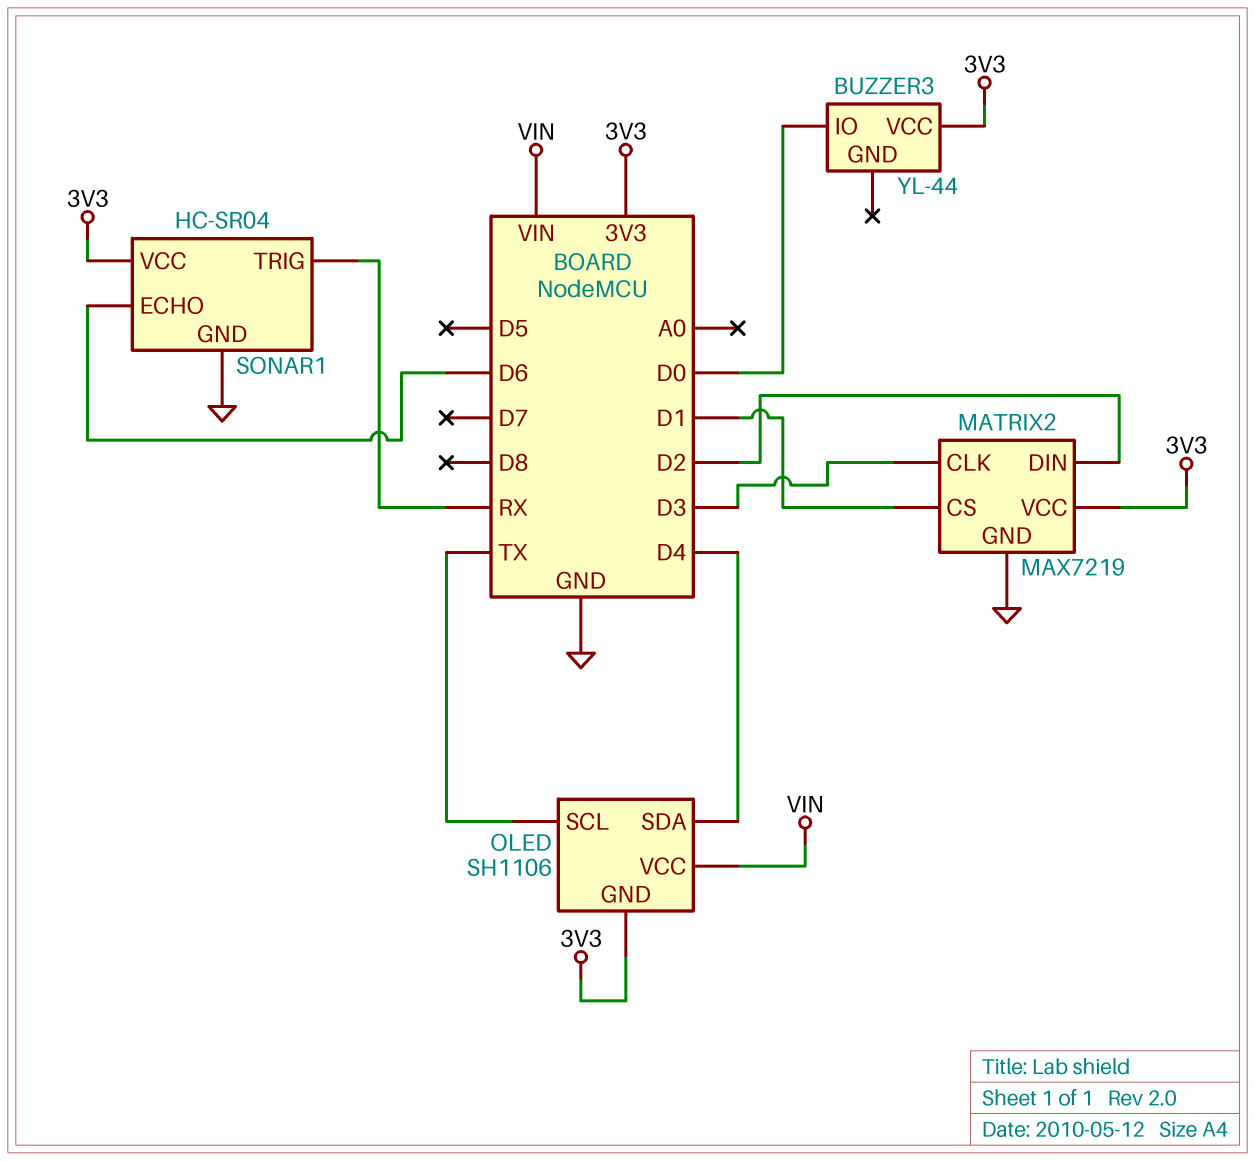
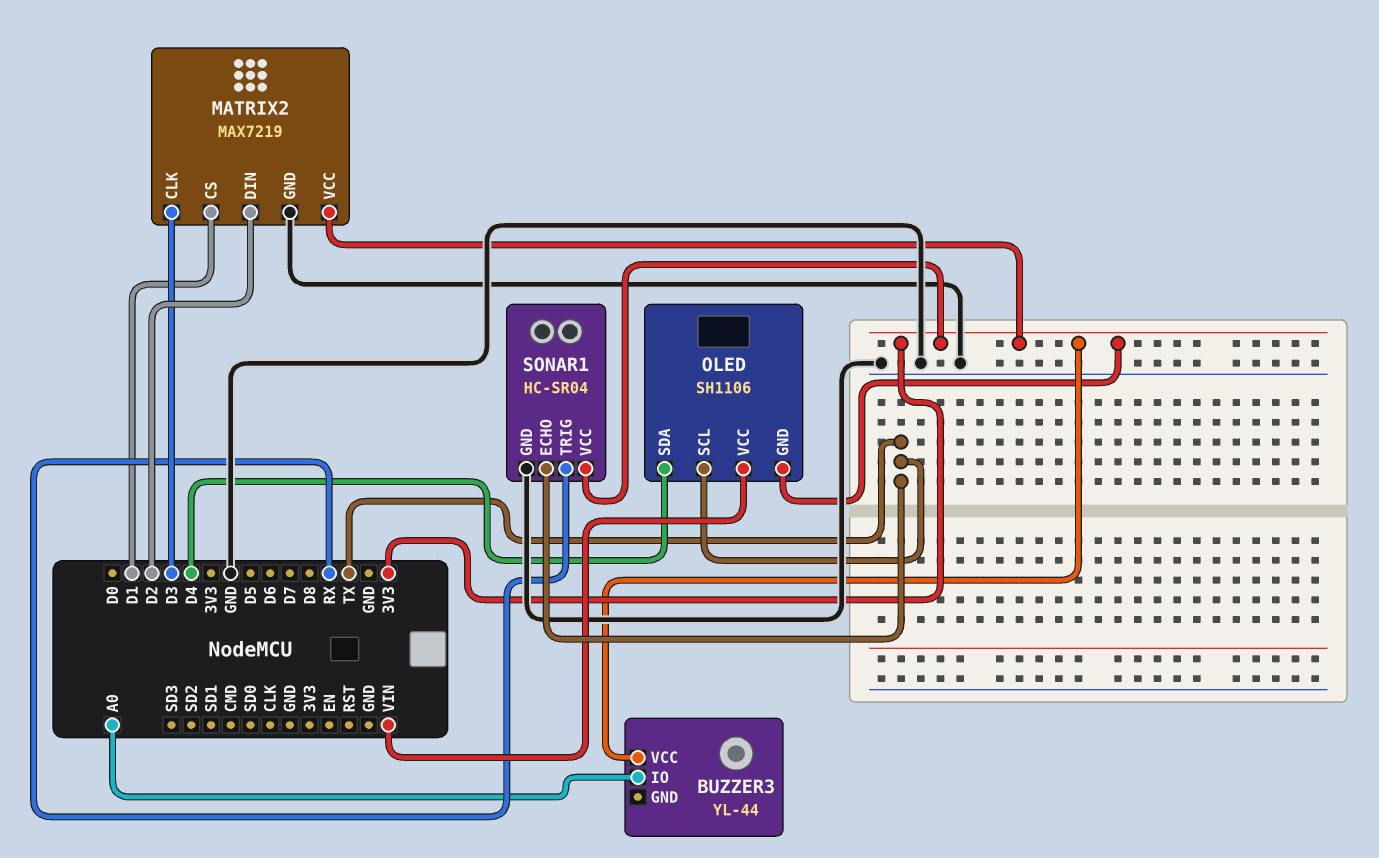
BUZZER3 pin IO: D0 -> A0
SONAR1 pin ECHO: D6 -> TX

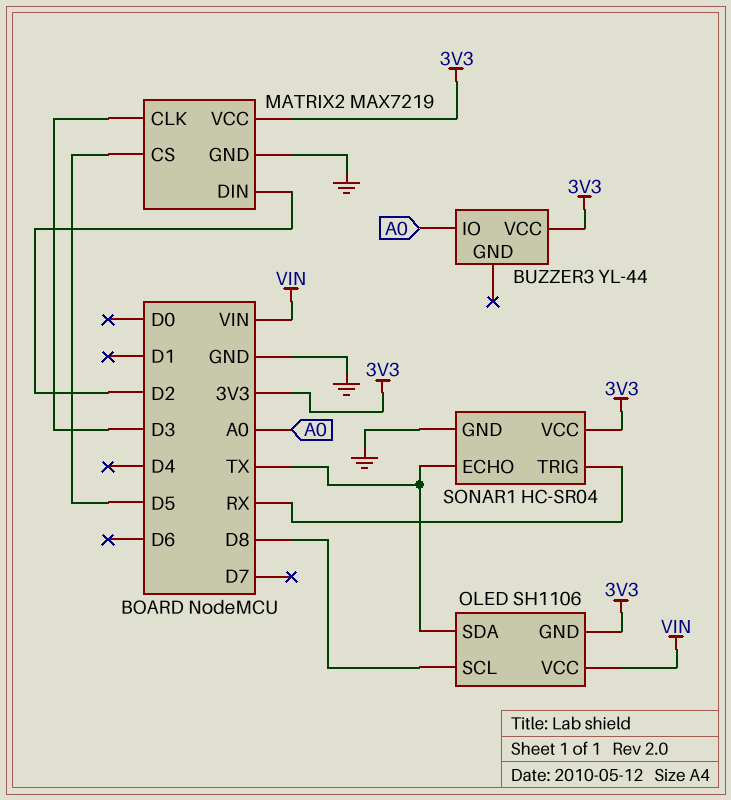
MATRIX2 pin CS: D1 -> D5
OLED pin SCL: TX -> D8
OLED pin SDA: D4 -> TX

